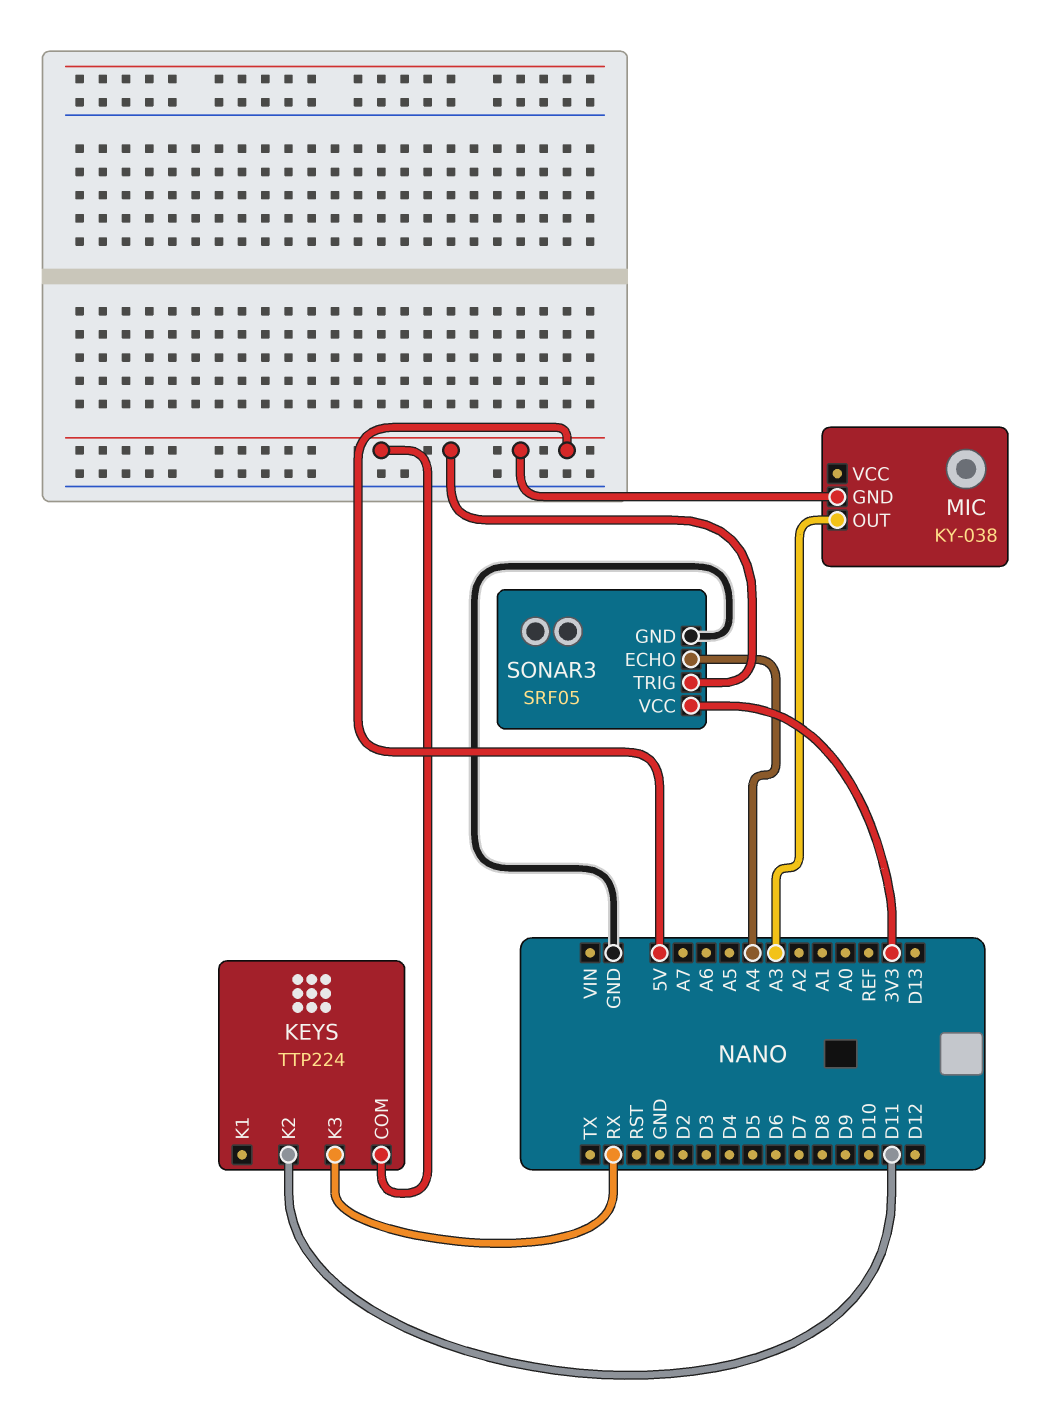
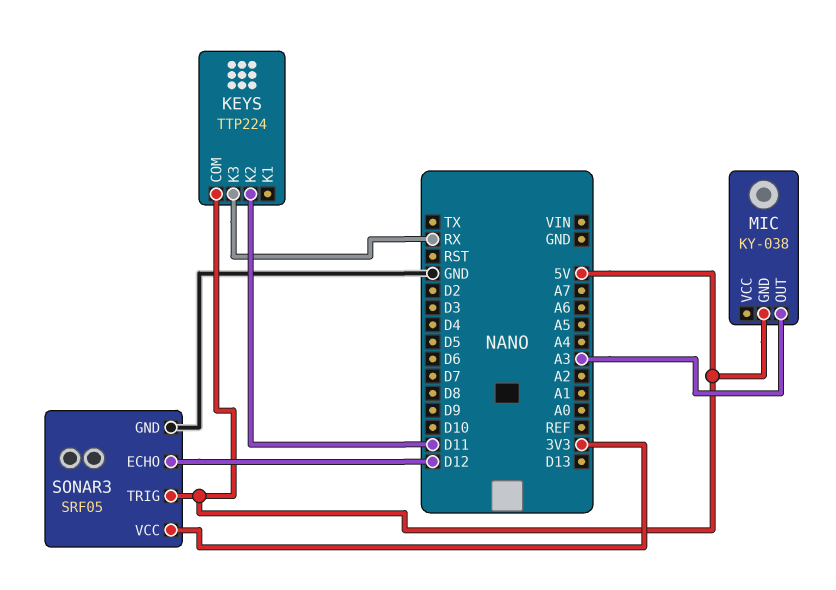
SONAR3 pin ECHO: A4 -> D12

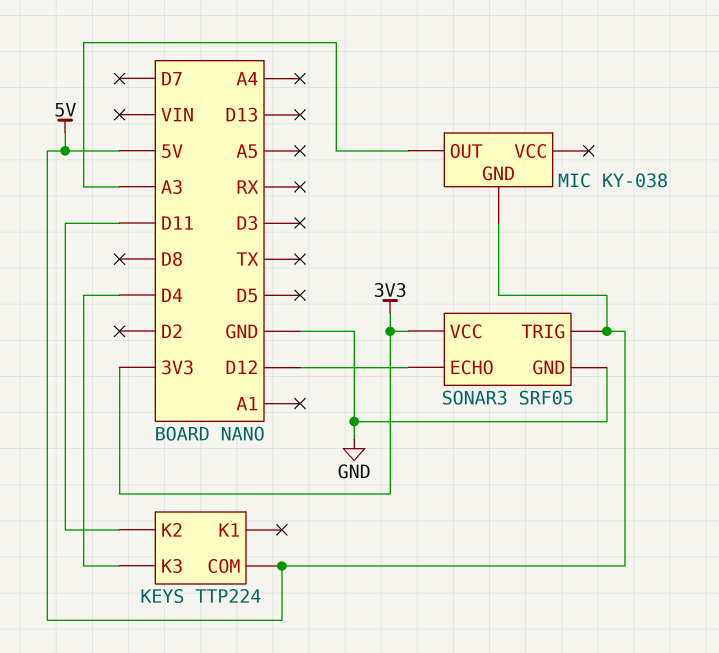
KEYS pin K3: RX -> D4

